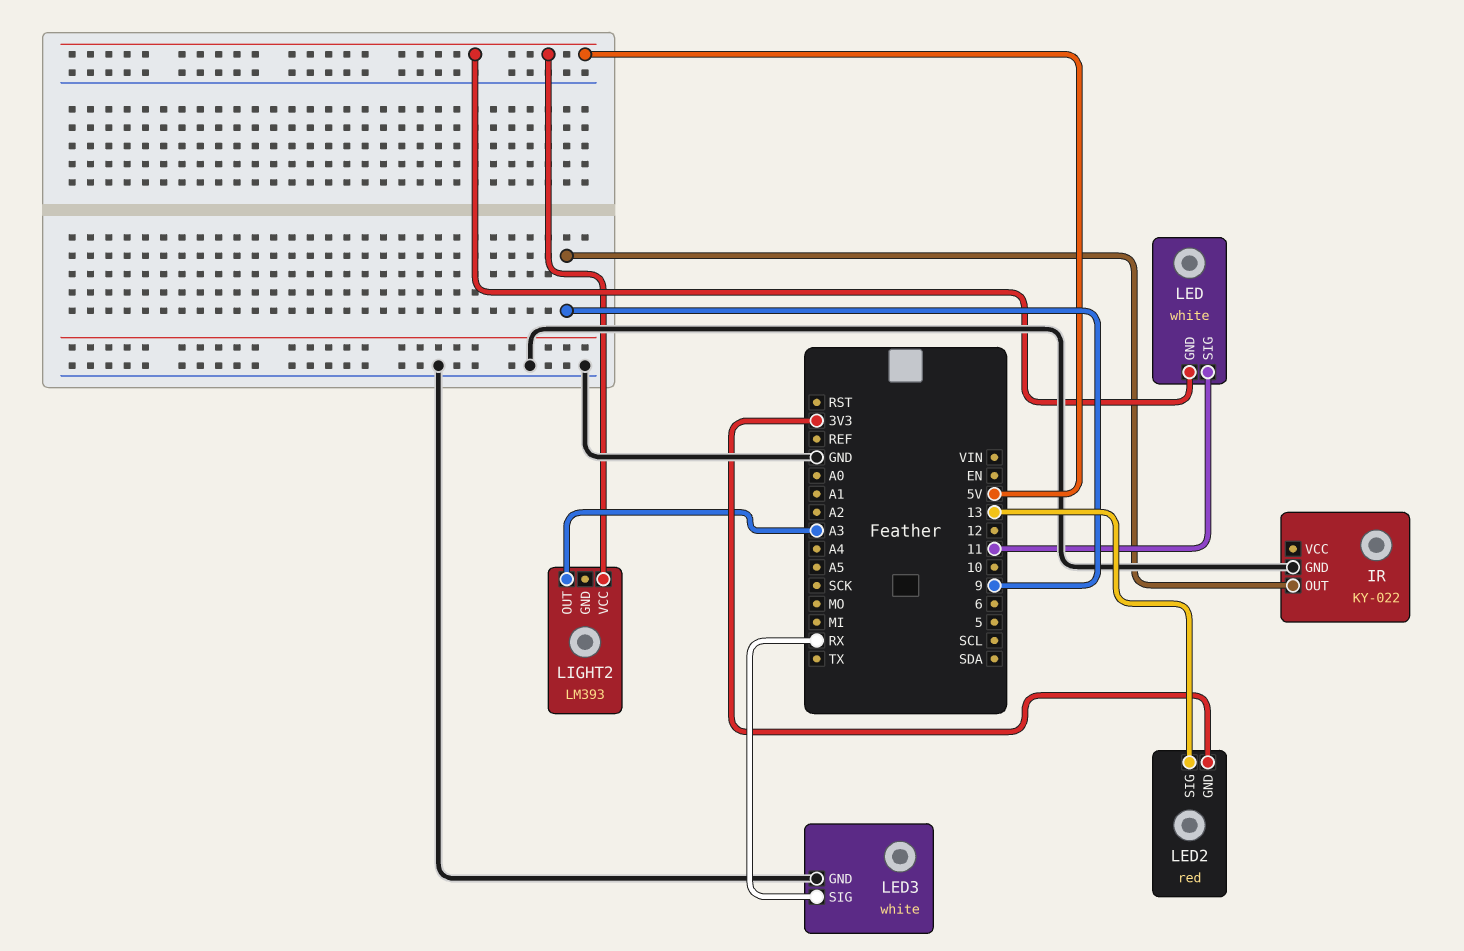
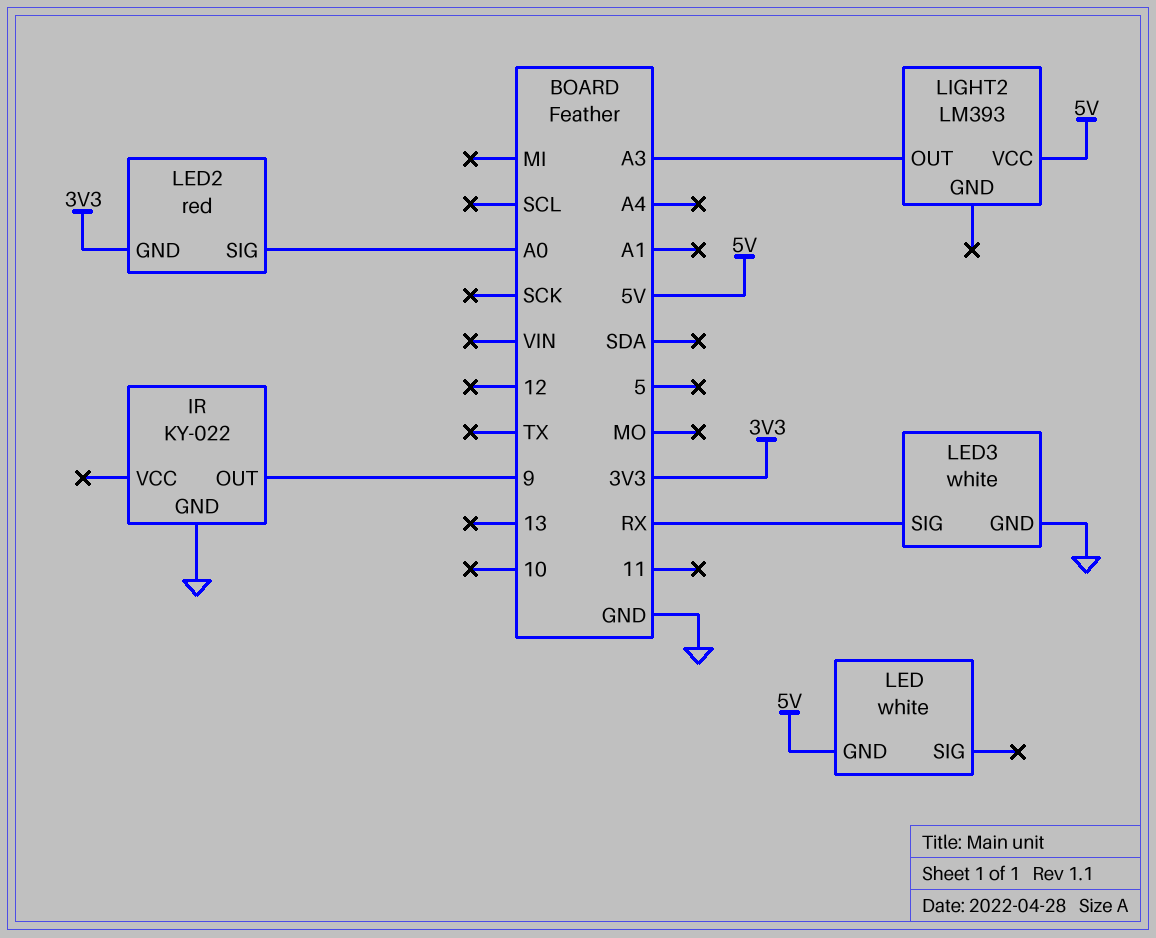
LED pin SIG: 11 -> none
LED2 pin SIG: 13 -> A0

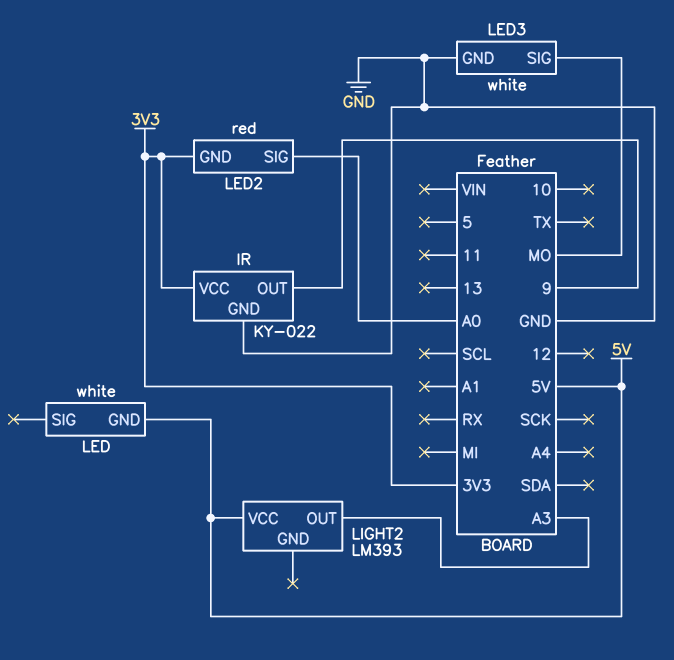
IR pin VCC: none -> 3V3
LED3 pin SIG: RX -> MO

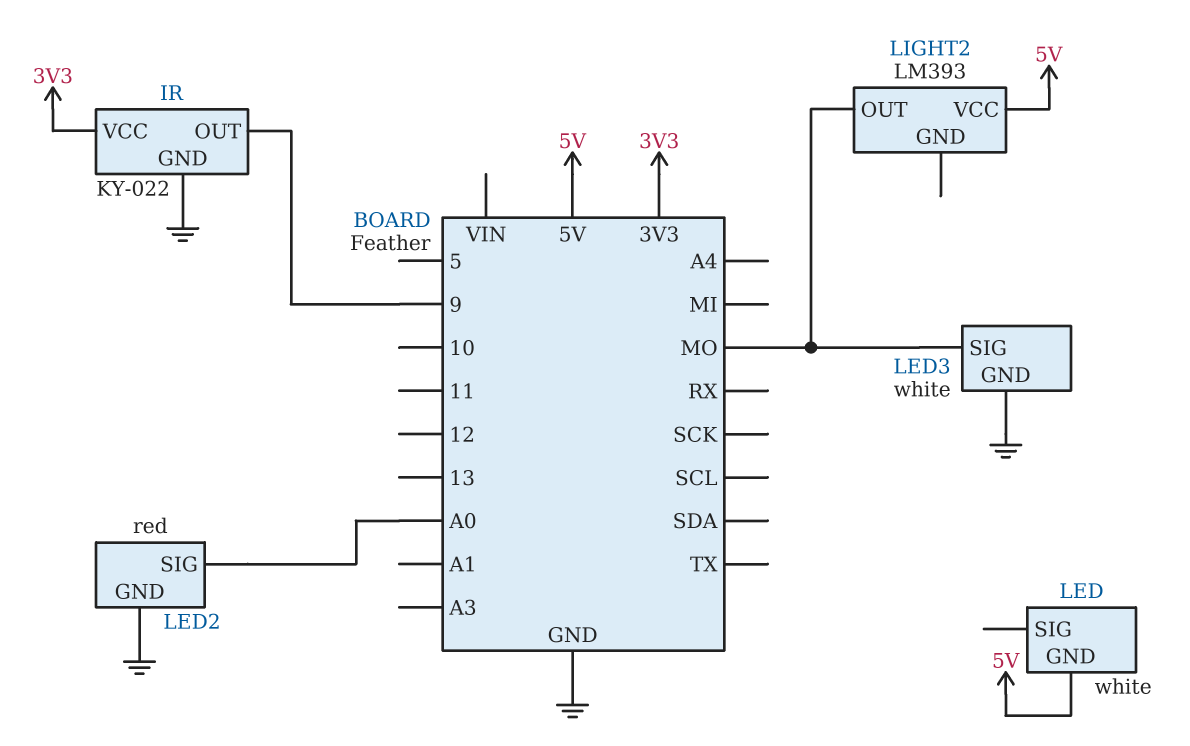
LED2 pin GND: 3V3 -> GND
LIGHT2 pin OUT: A3 -> MO

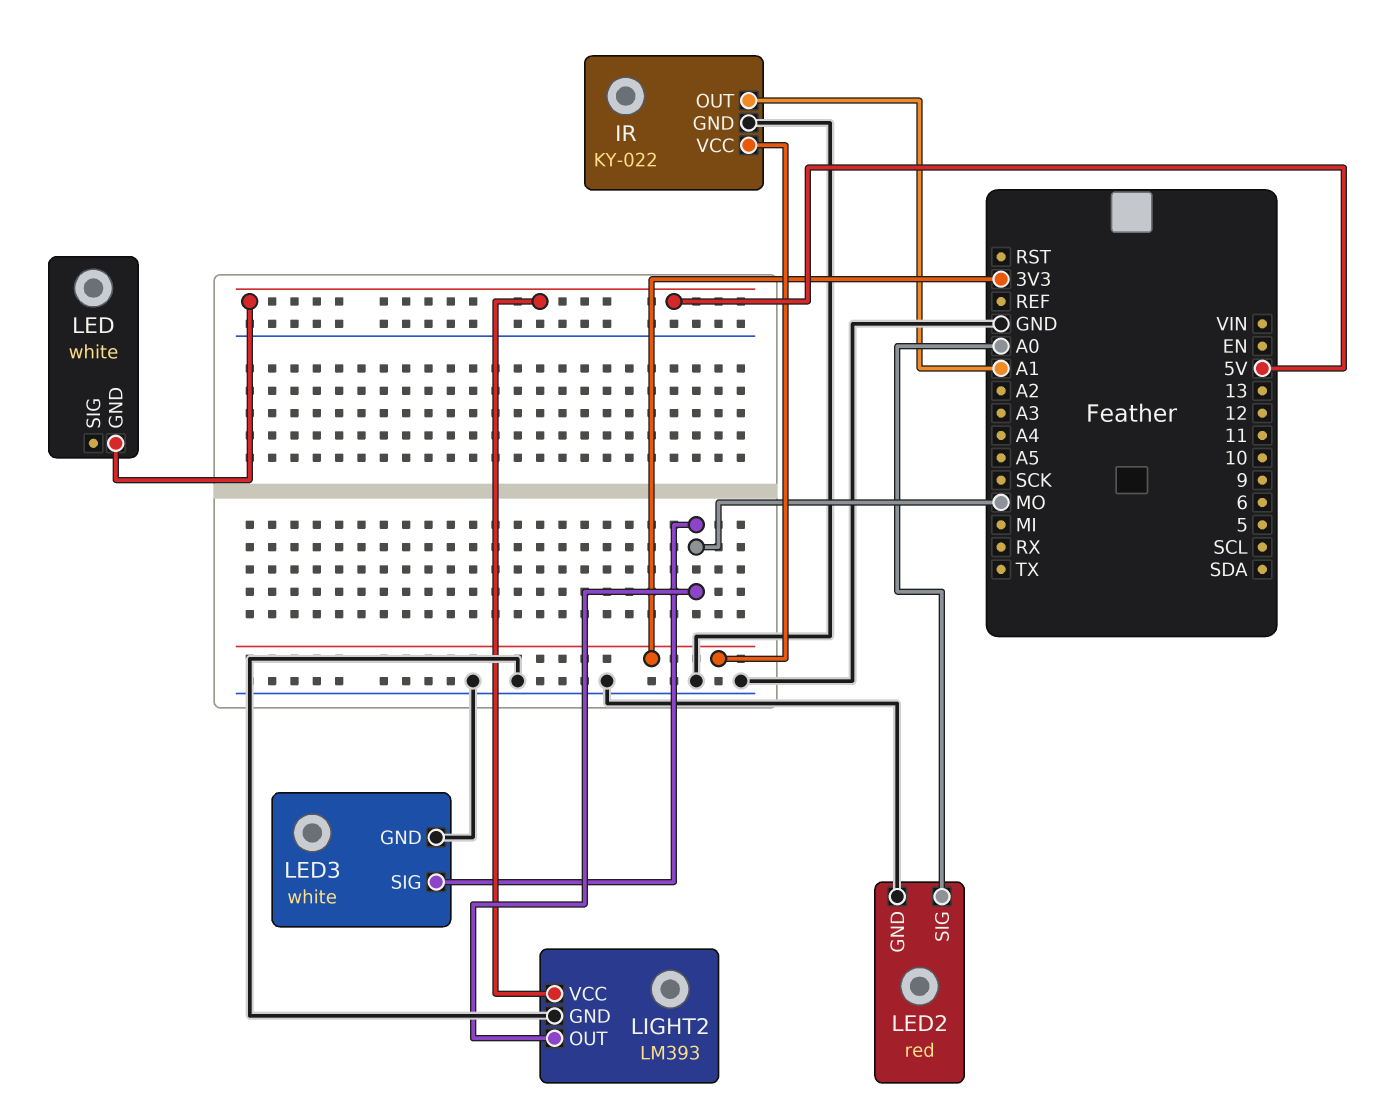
IR pin OUT: 9 -> A1
LIGHT2 pin GND: none -> GND

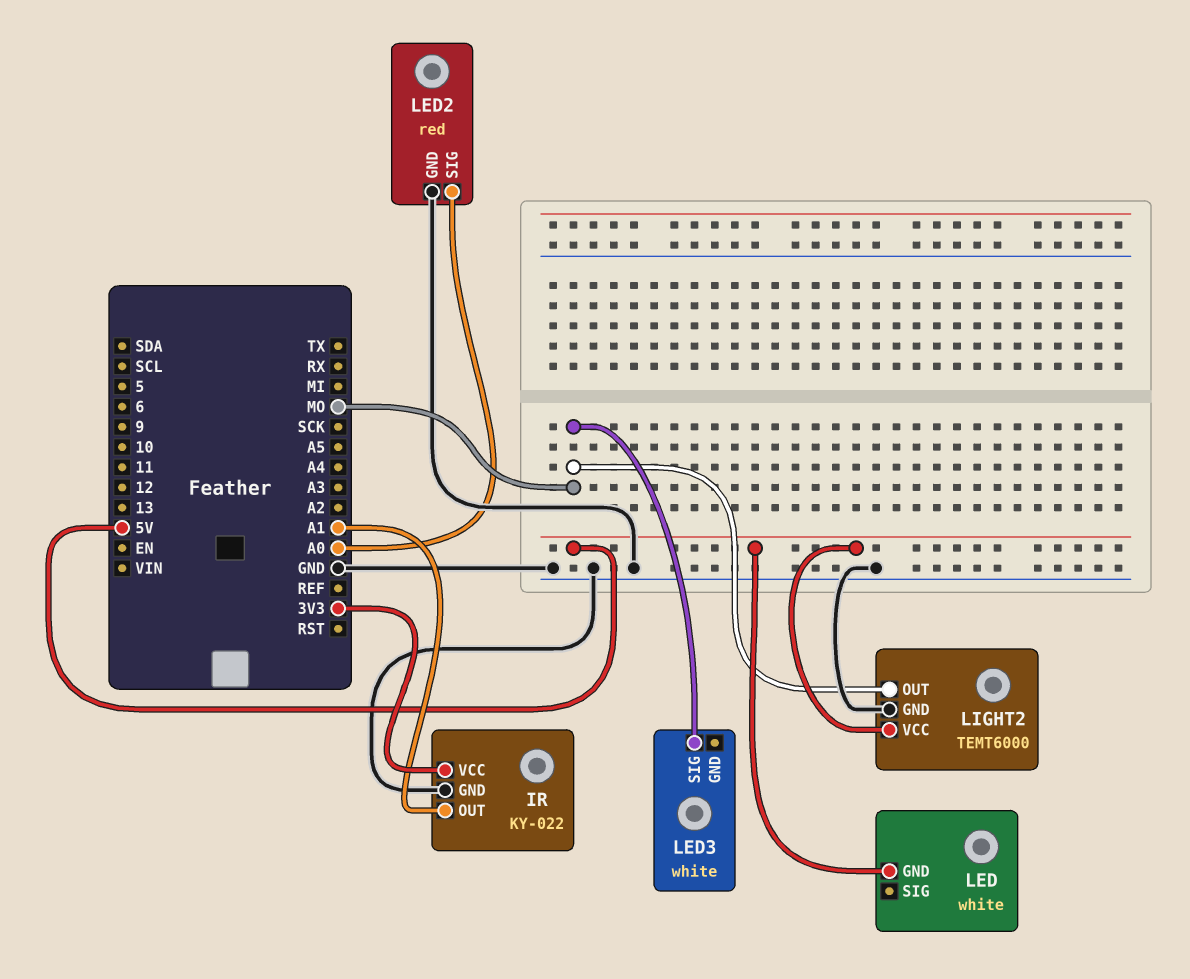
LED3 pin GND: GND -> none
LIGHT2: LM393 -> TEMT6000

